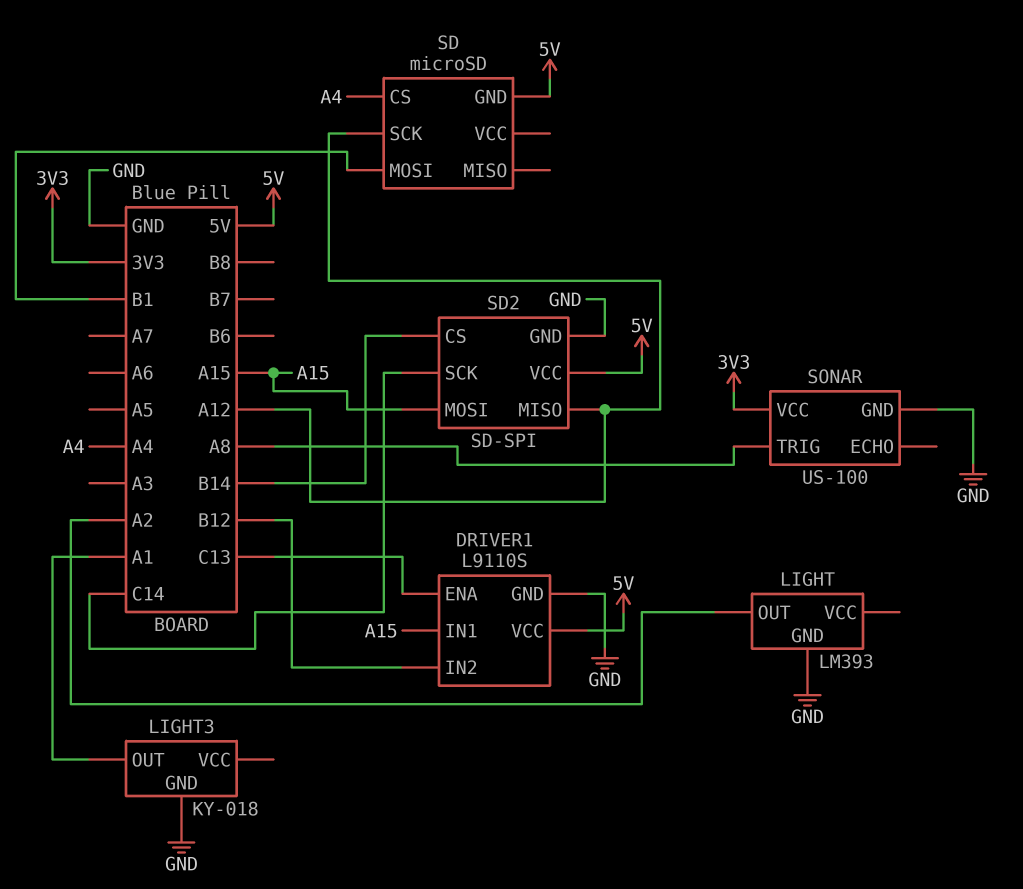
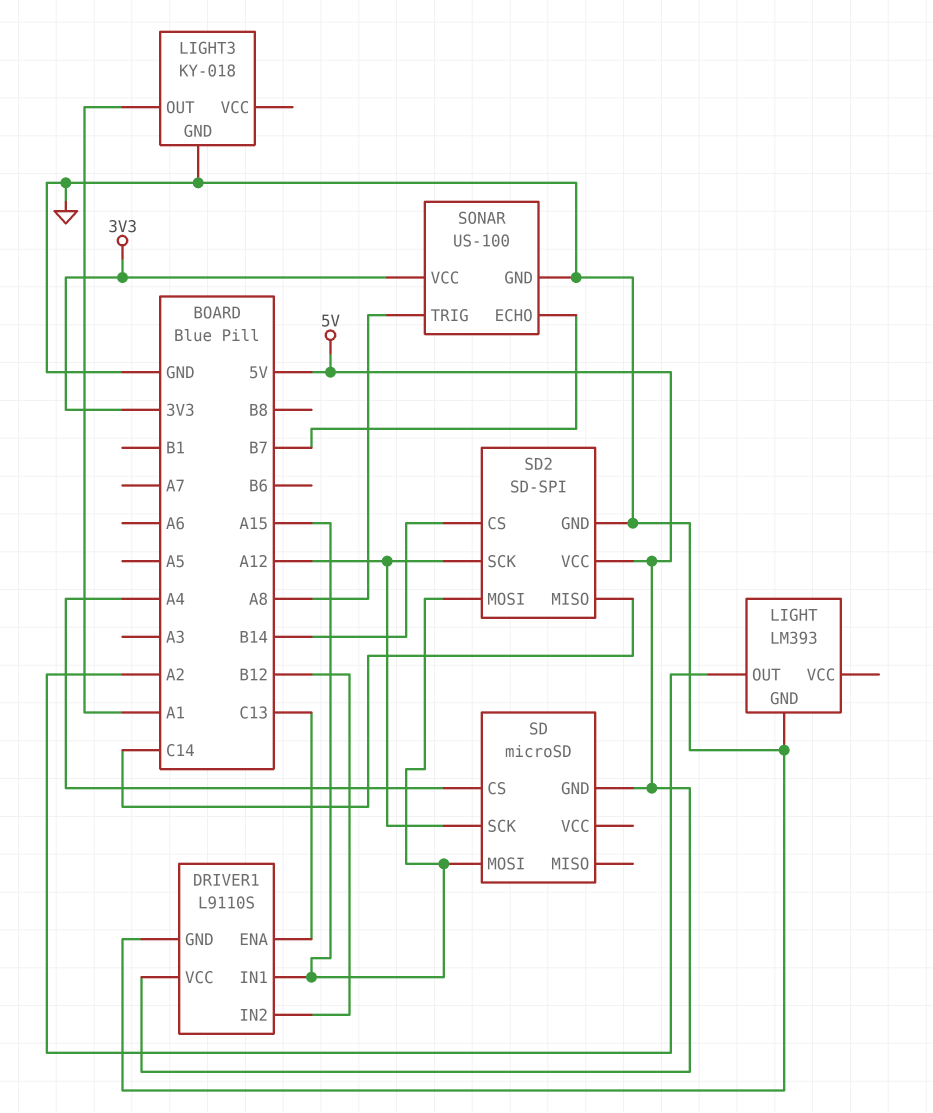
SD pin MOSI: B1 -> A15
SD2 pin MISO: A12 -> C14
SD2 pin SCK: C14 -> A12
SONAR pin ECHO: none -> B7

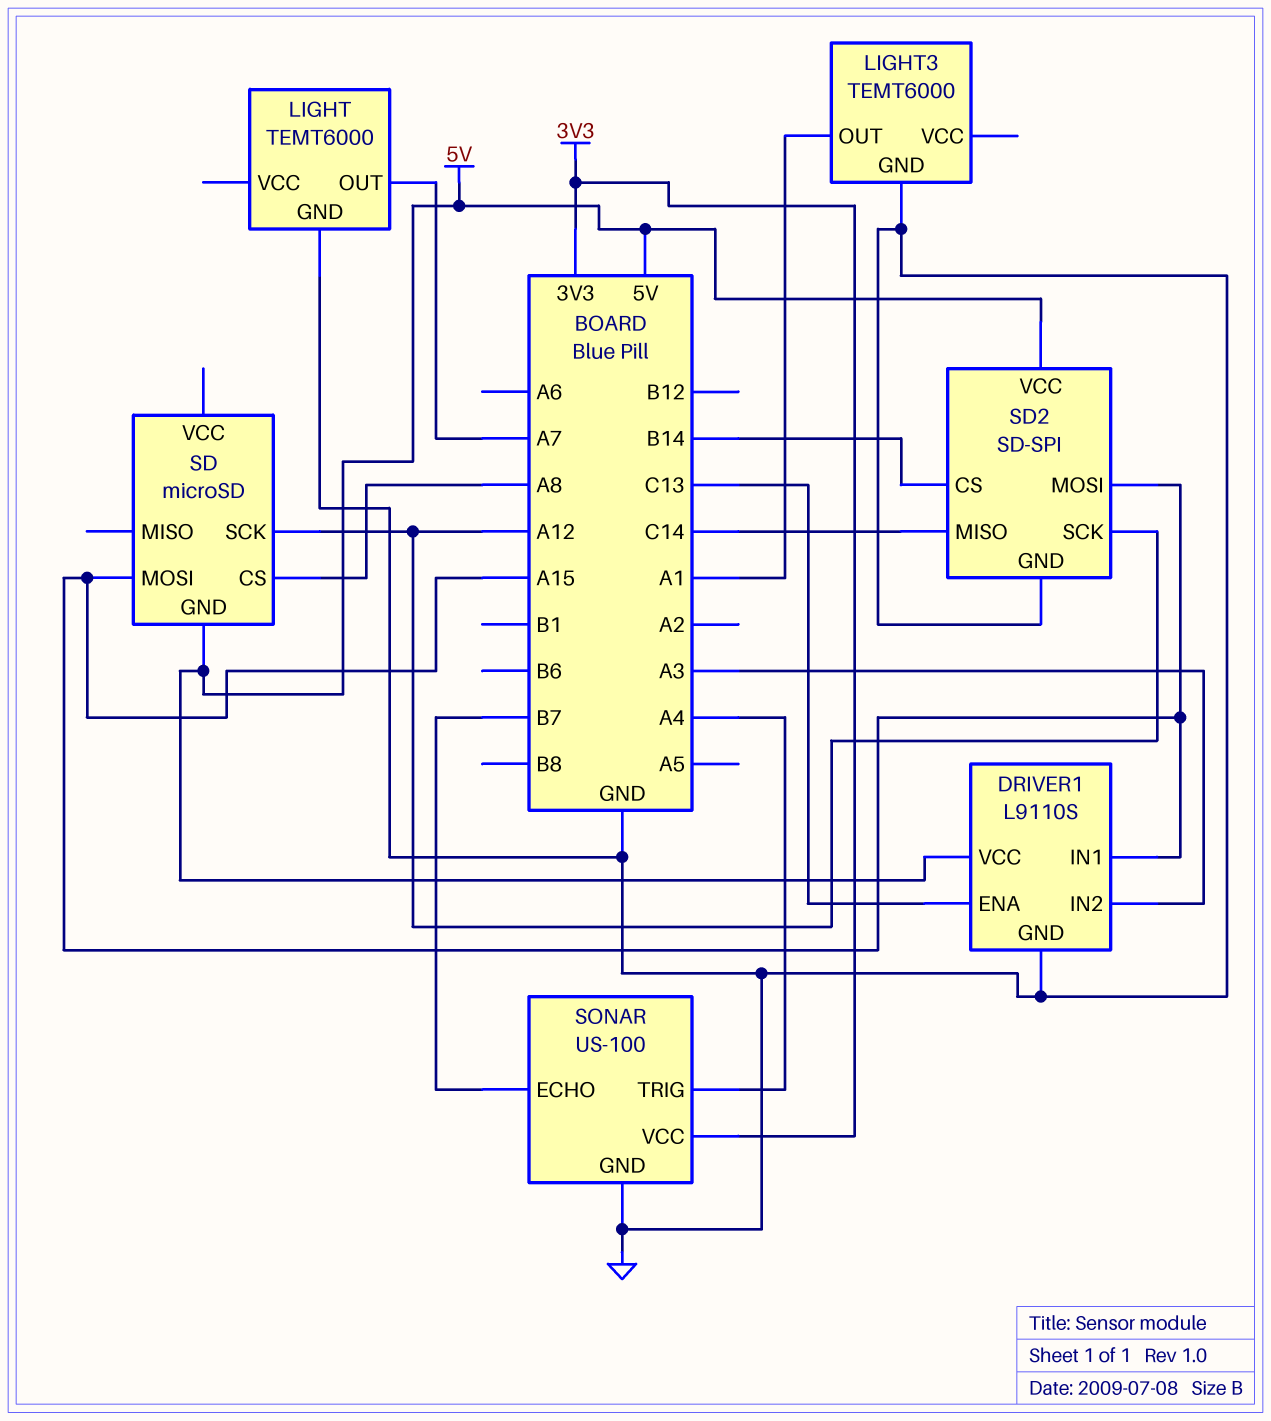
DRIVER1 pin IN2: B12 -> A3
LIGHT: LM393 -> TEMT6000
LIGHT pin OUT: A2 -> A7
LIGHT3: KY-018 -> TEMT6000
SD pin CS: A4 -> A8
SONAR pin TRIG: A8 -> A4

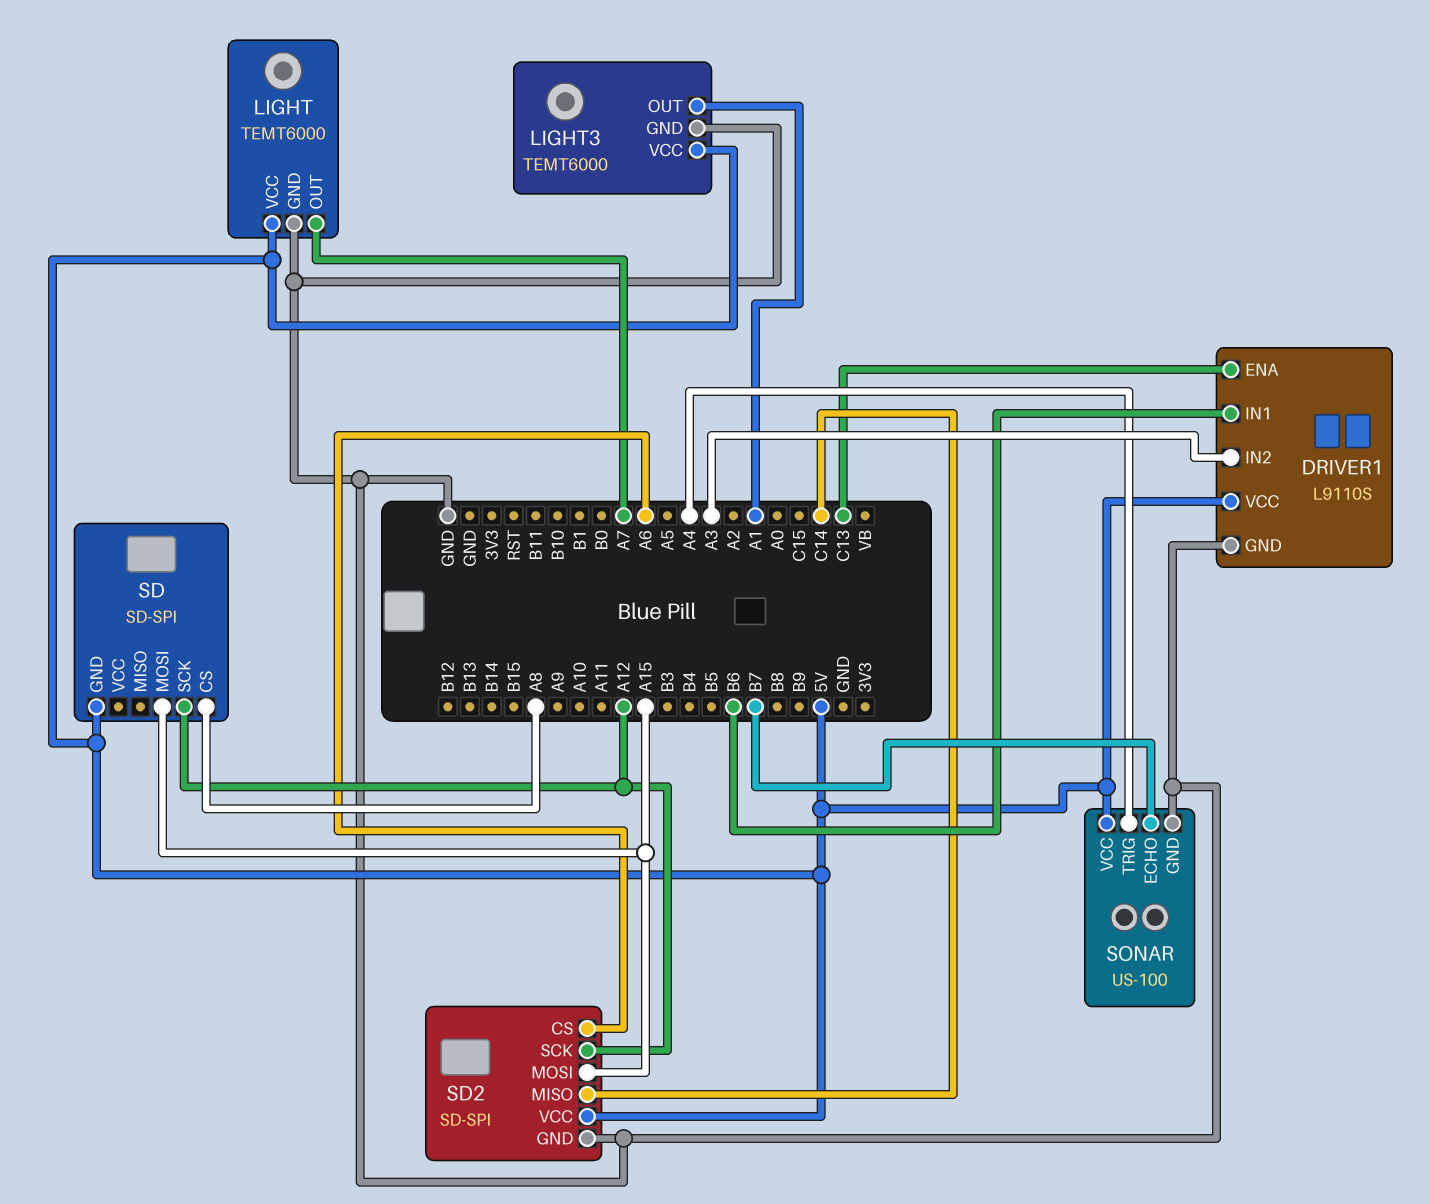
DRIVER1 pin IN1: A15 -> B6
LIGHT pin VCC: none -> 5V
LIGHT3 pin VCC: none -> 5V
SD: microSD -> SD-SPI
SD2 pin CS: B14 -> A6
SONAR pin VCC: 3V3 -> 5V

